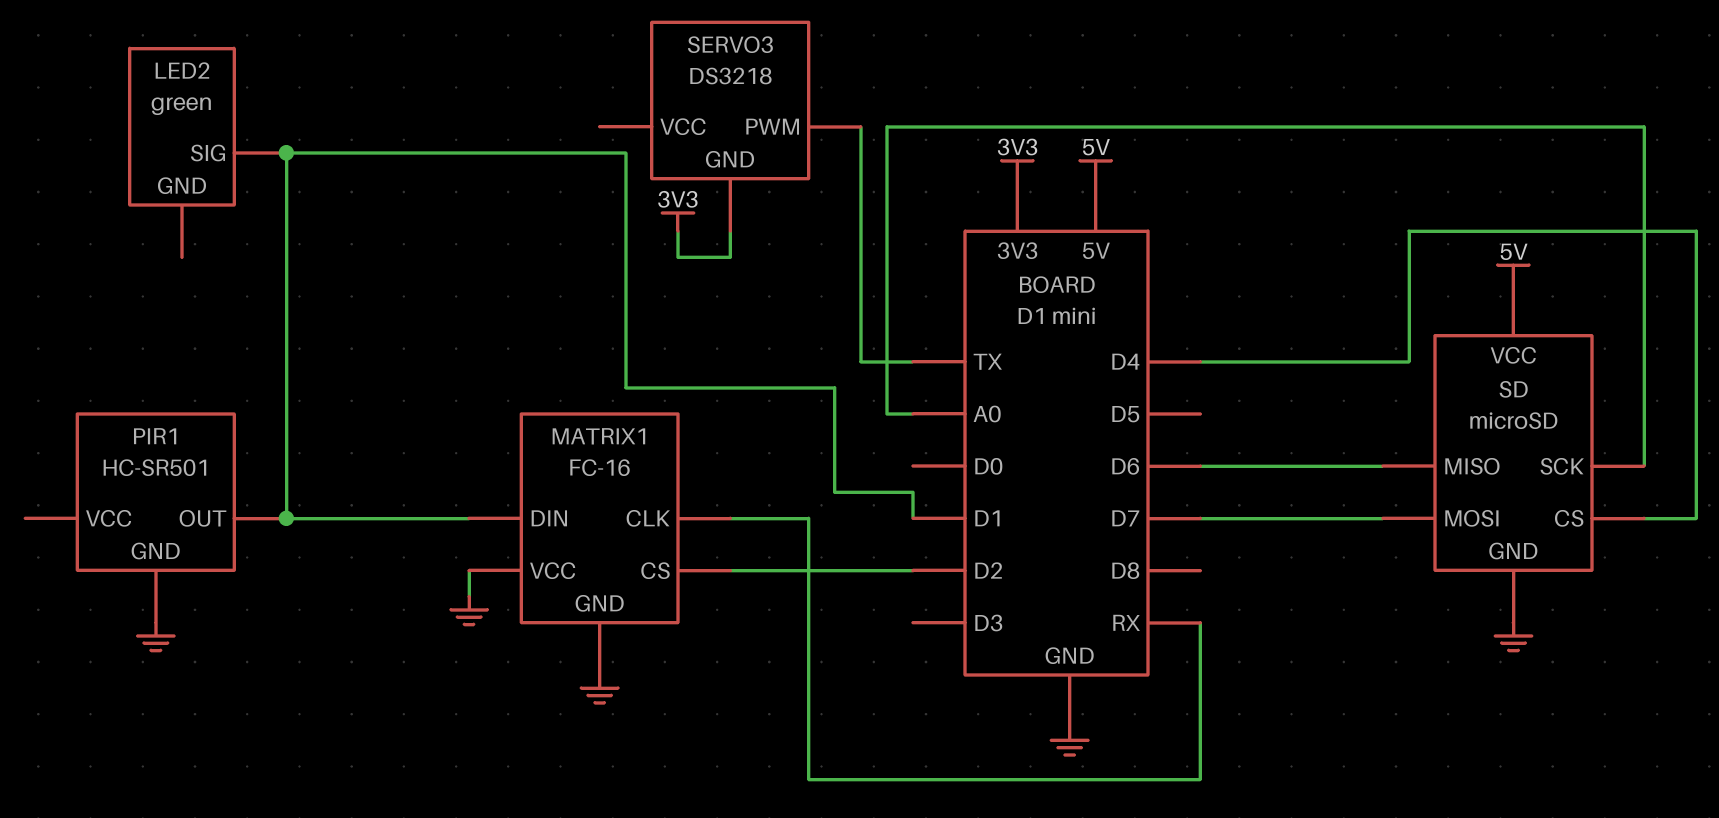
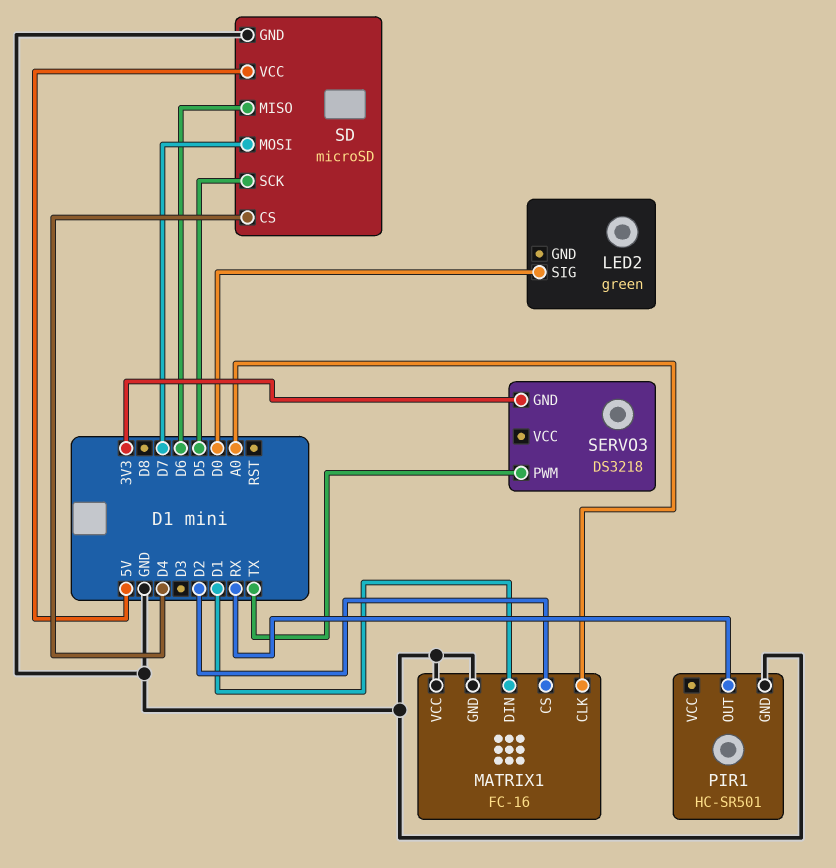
LED2 pin SIG: D1 -> D0
MATRIX1 pin CLK: RX -> A0
PIR1 pin OUT: D1 -> RX
SD pin SCK: A0 -> D5

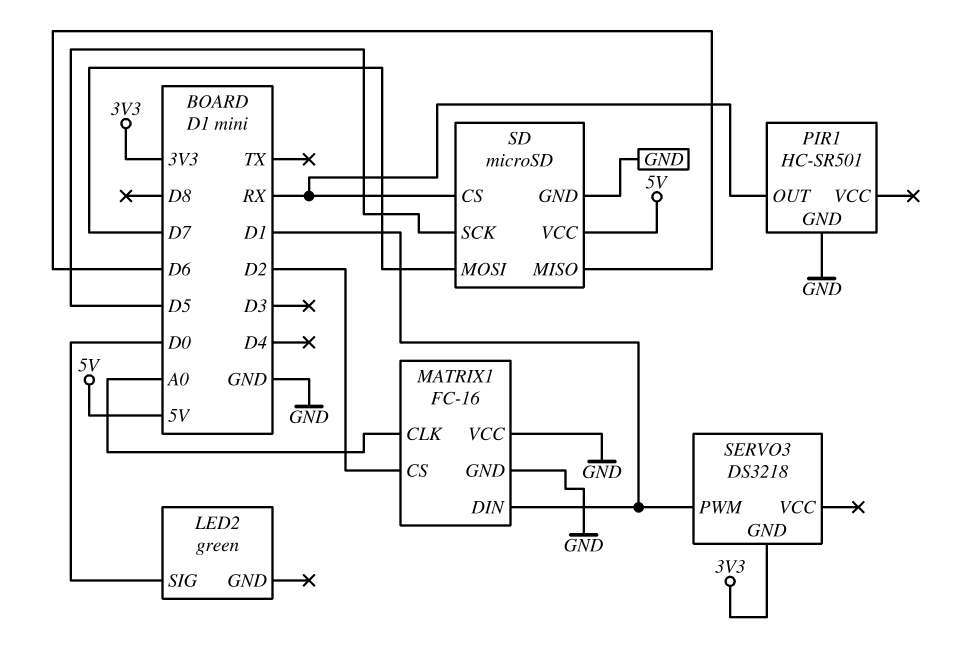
SD pin CS: D4 -> RX
SERVO3 pin PWM: TX -> D1

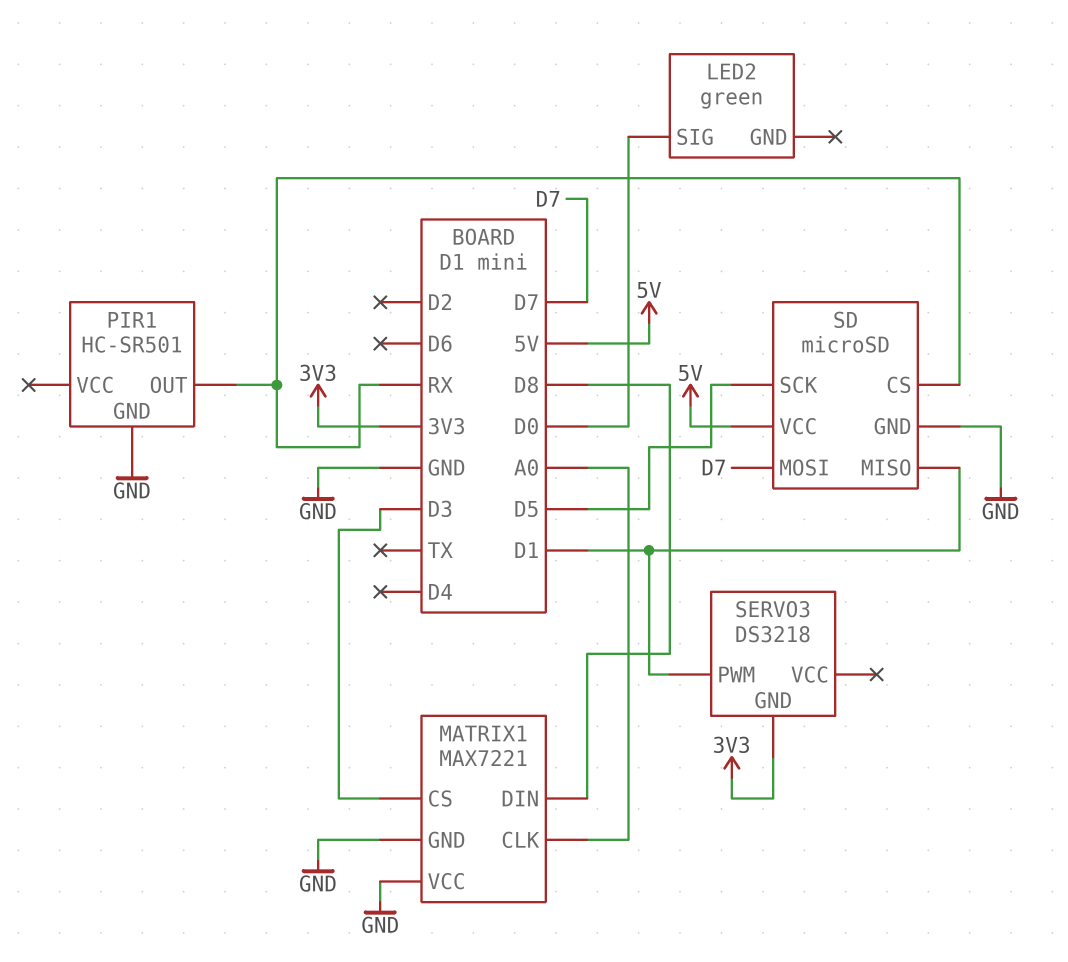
MATRIX1: FC-16 -> MAX7221
MATRIX1 pin CS: D2 -> D3
MATRIX1 pin DIN: D1 -> D8
SD pin MISO: D6 -> D1

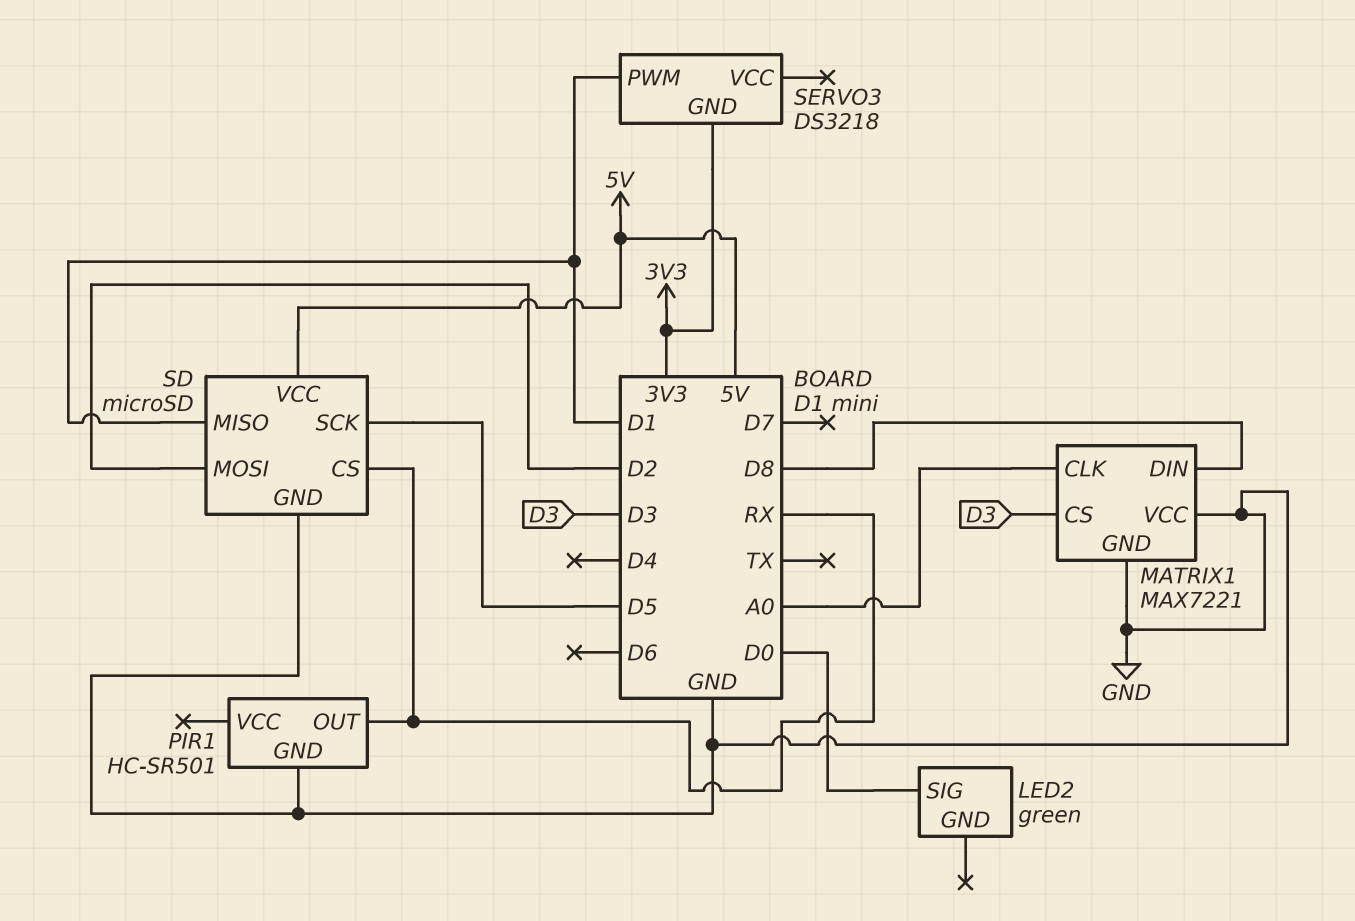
SD pin MOSI: D7 -> D2

